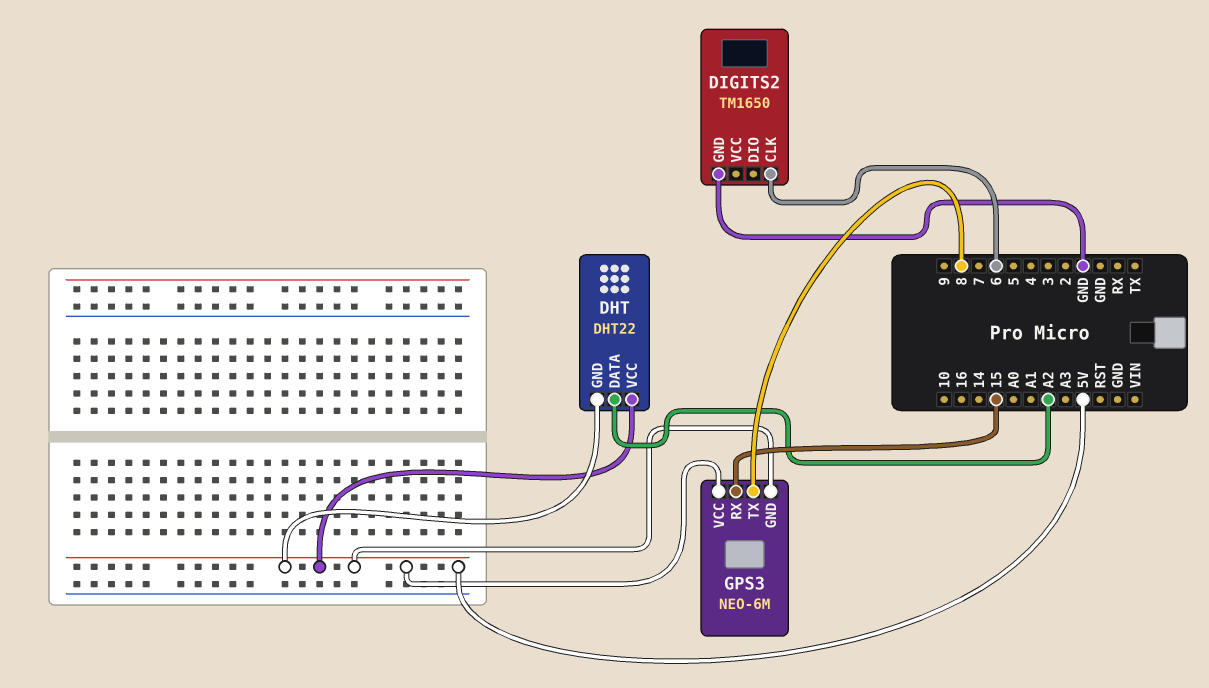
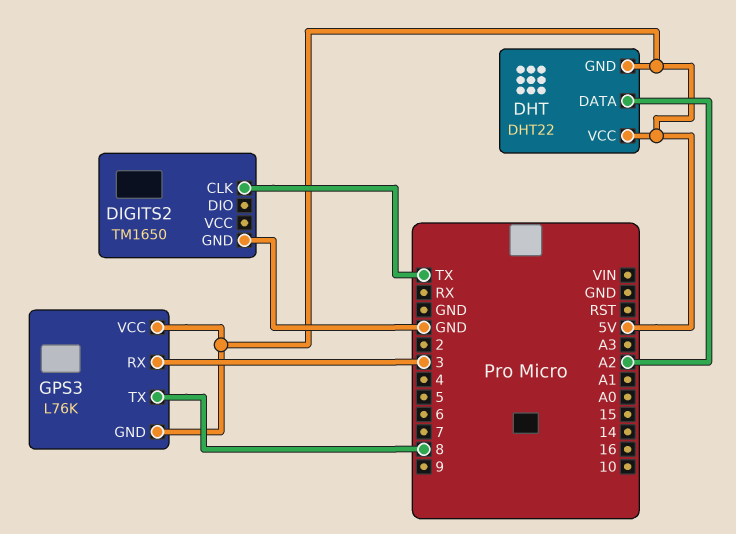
DIGITS2 pin CLK: 6 -> TX
GPS3: NEO-6M -> L76K
GPS3 pin RX: 15 -> 3

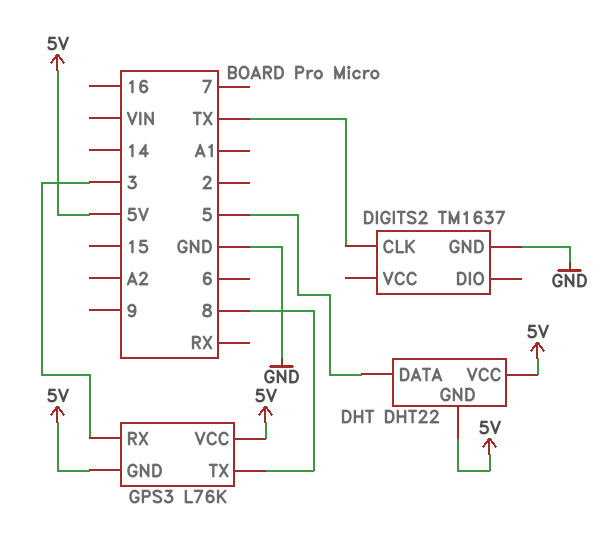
DHT pin DATA: A2 -> 5
DIGITS2: TM1650 -> TM1637

